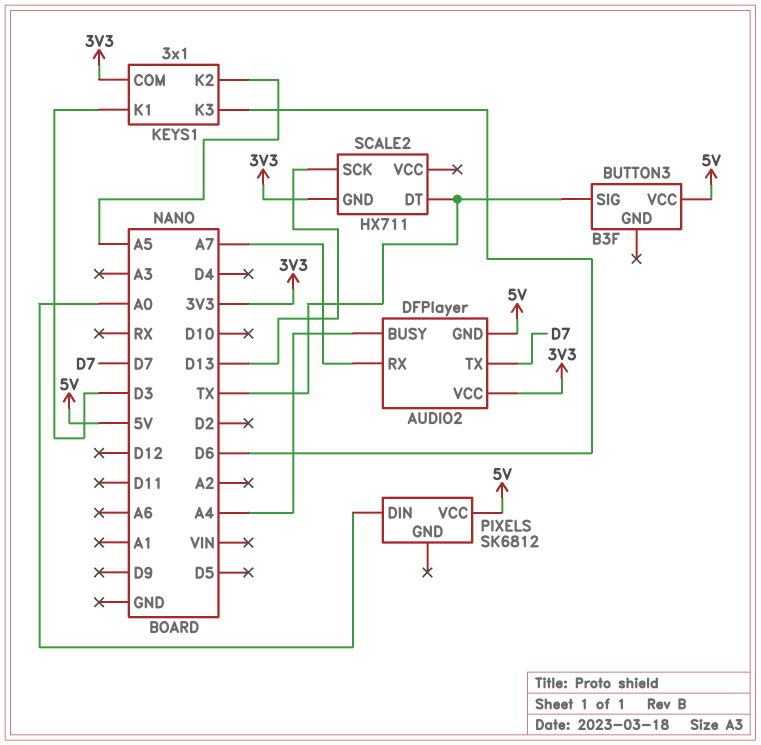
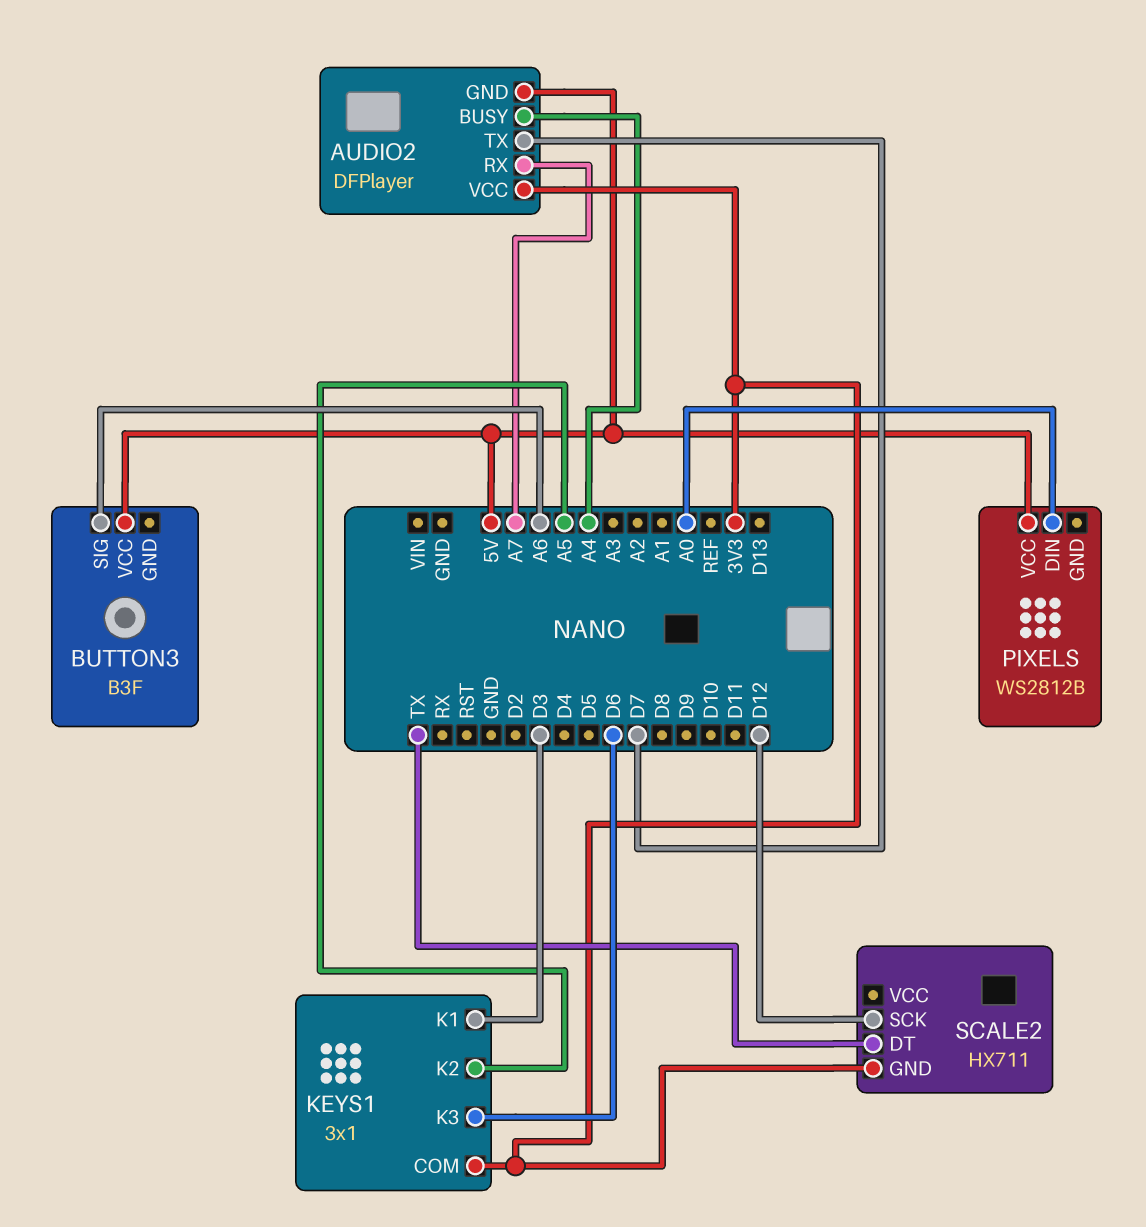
BUTTON3 pin SIG: TX -> A6
PIXELS: SK6812 -> WS2812B
SCALE2 pin SCK: D13 -> D12

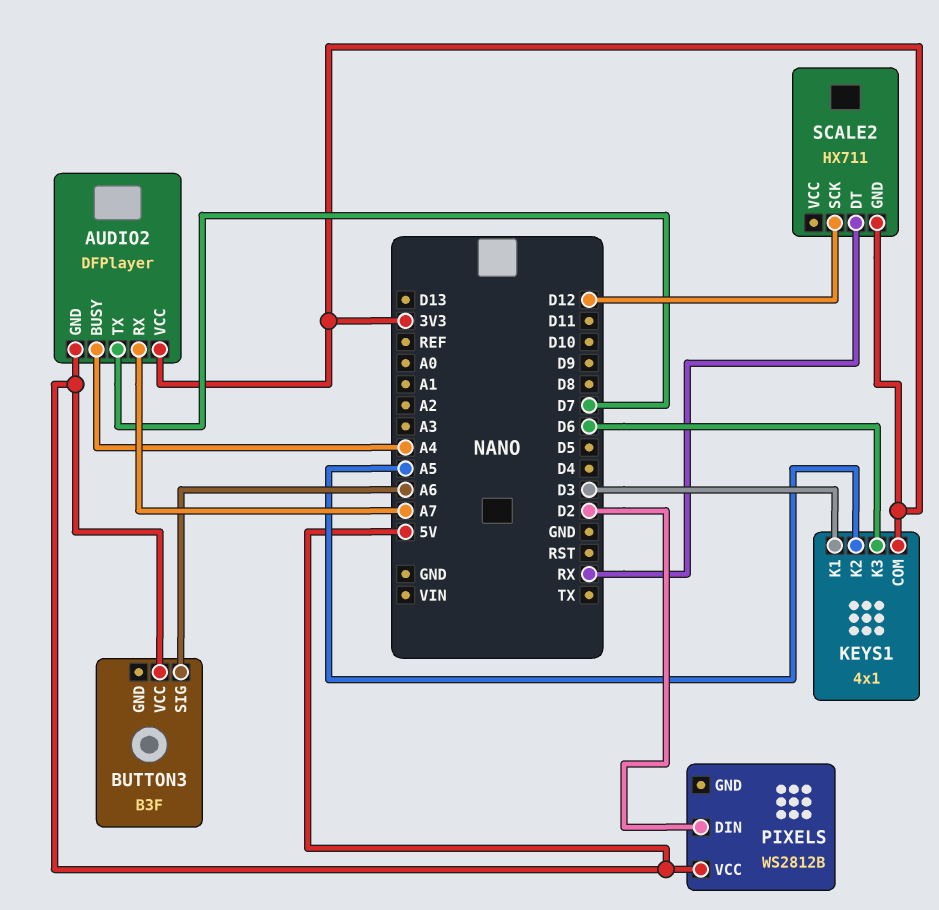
KEYS1: 3x1 -> 4x1
PIXELS pin DIN: A0 -> D2
SCALE2 pin DT: TX -> RX

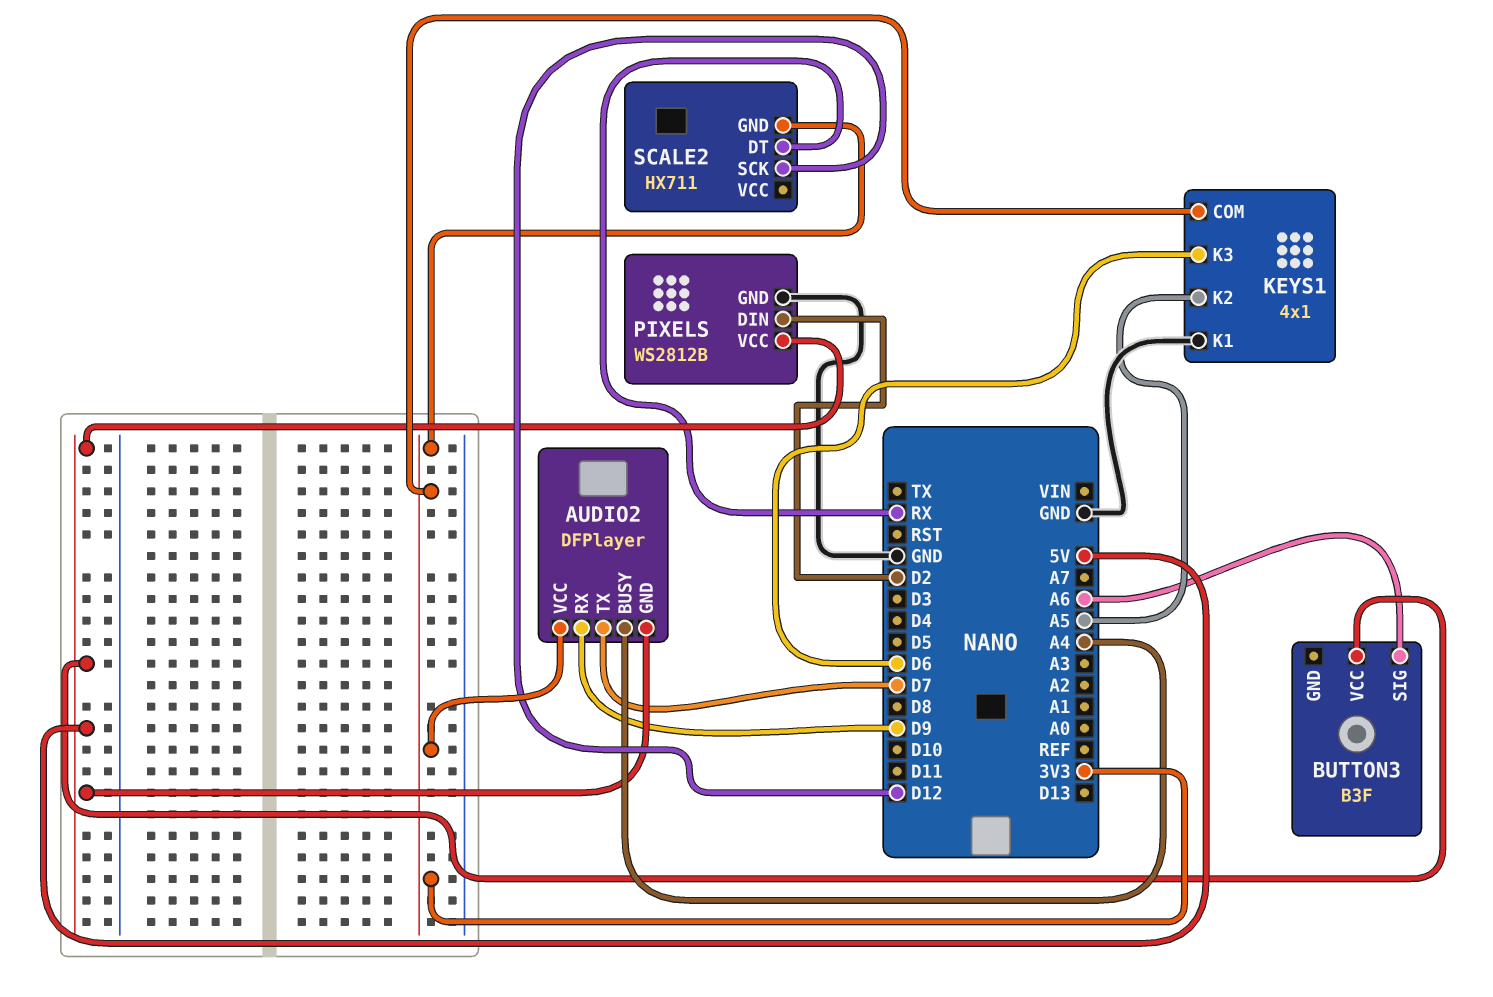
AUDIO2 pin RX: A7 -> D9
KEYS1 pin K1: D3 -> GND
PIXELS pin GND: none -> GND

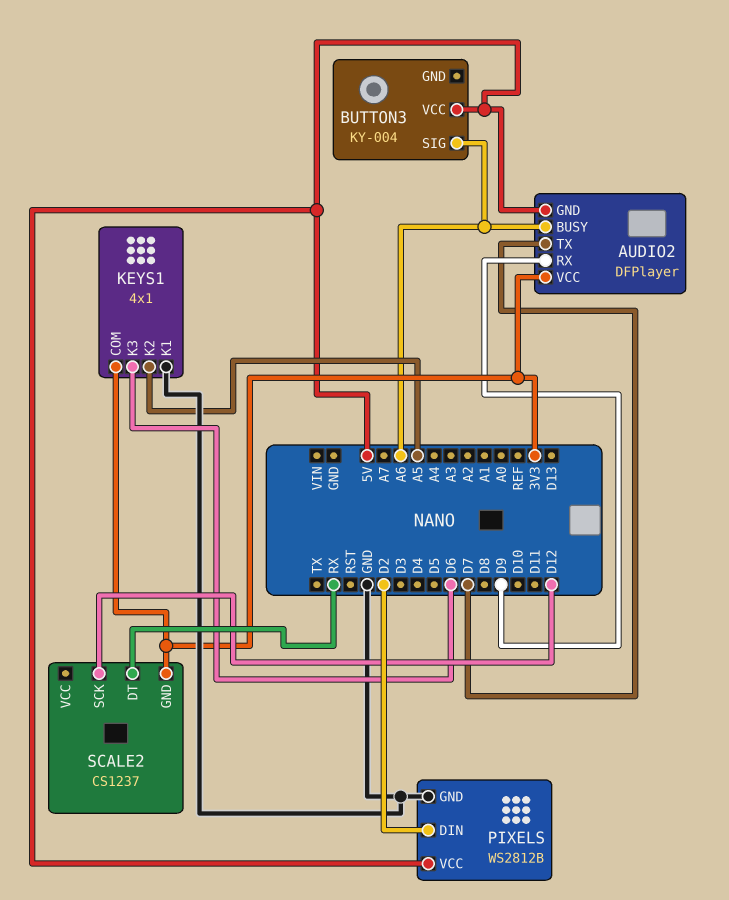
AUDIO2 pin BUSY: A4 -> A6
BUTTON3: B3F -> KY-004
SCALE2: HX711 -> CS1237

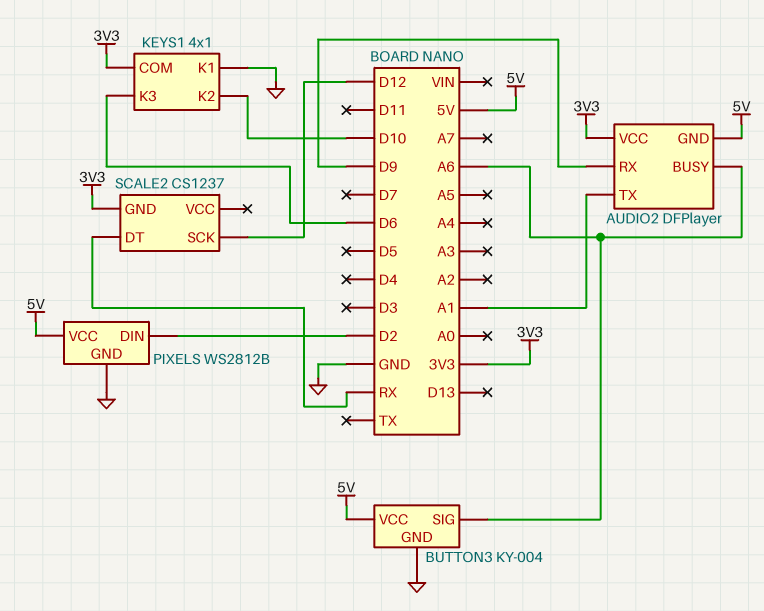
AUDIO2 pin TX: D7 -> A1
BUTTON3 pin GND: none -> GND
KEYS1 pin K2: A5 -> D10

